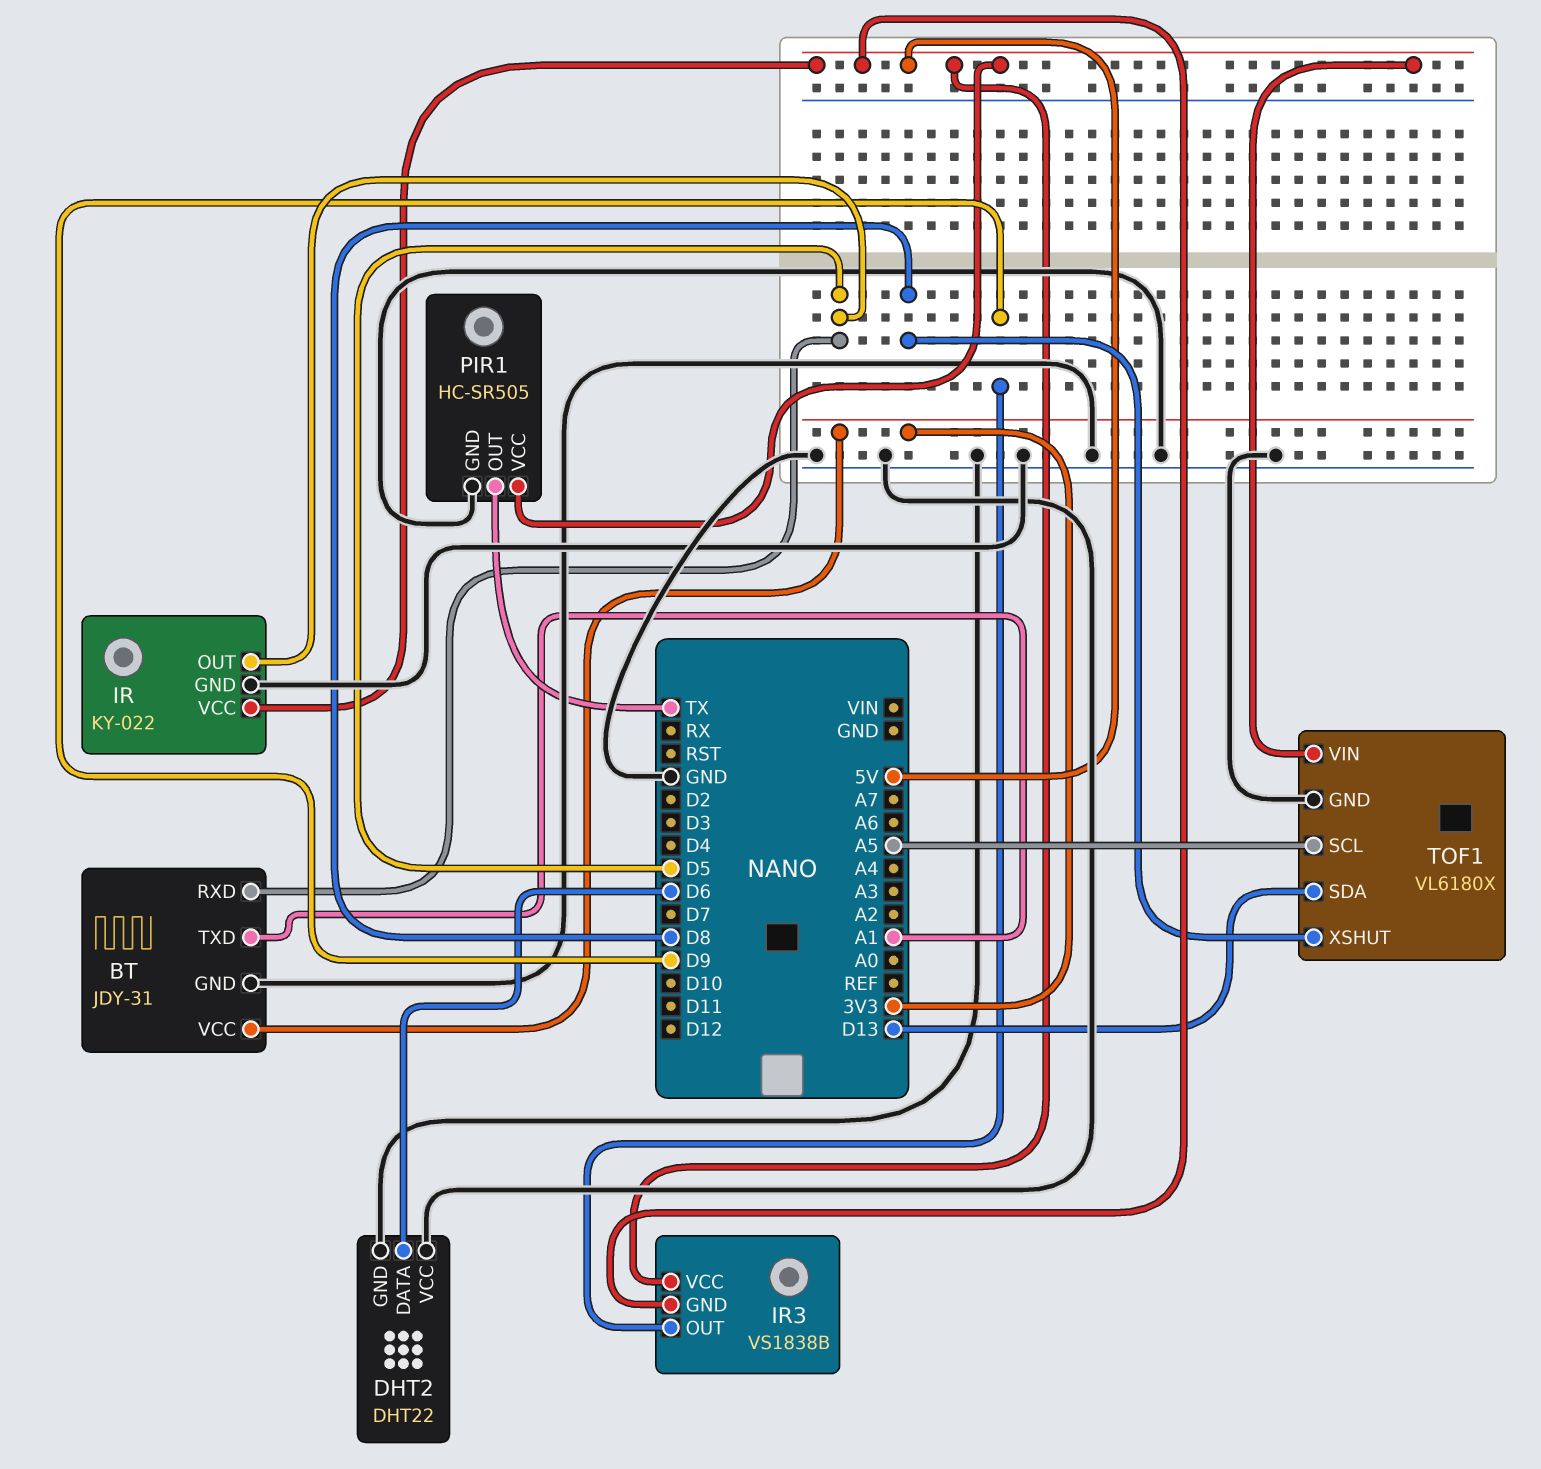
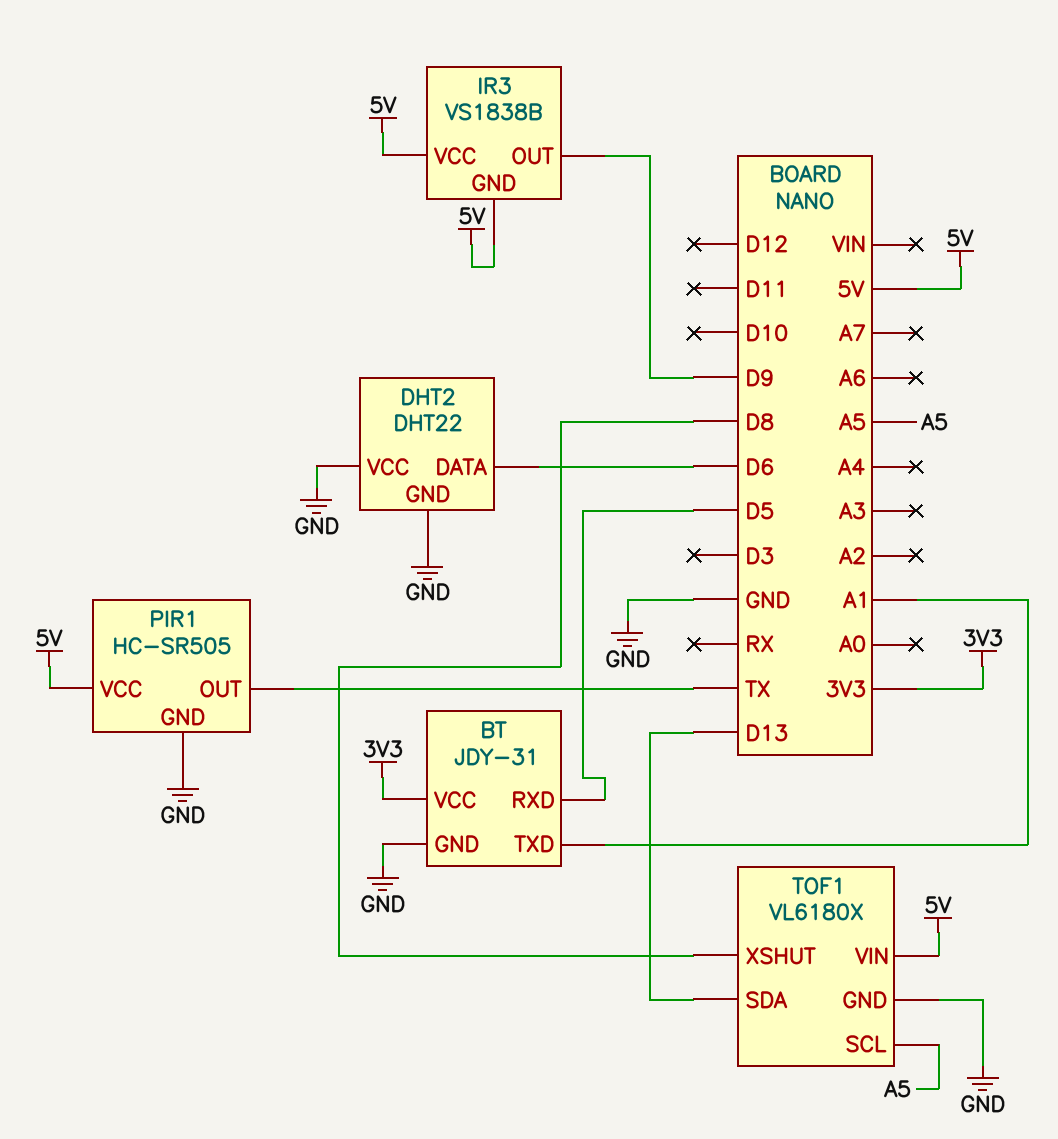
IR: KY-022 -> none
IR pin GND: GND -> none
IR pin OUT: D5 -> none
IR pin VCC: 5V -> none

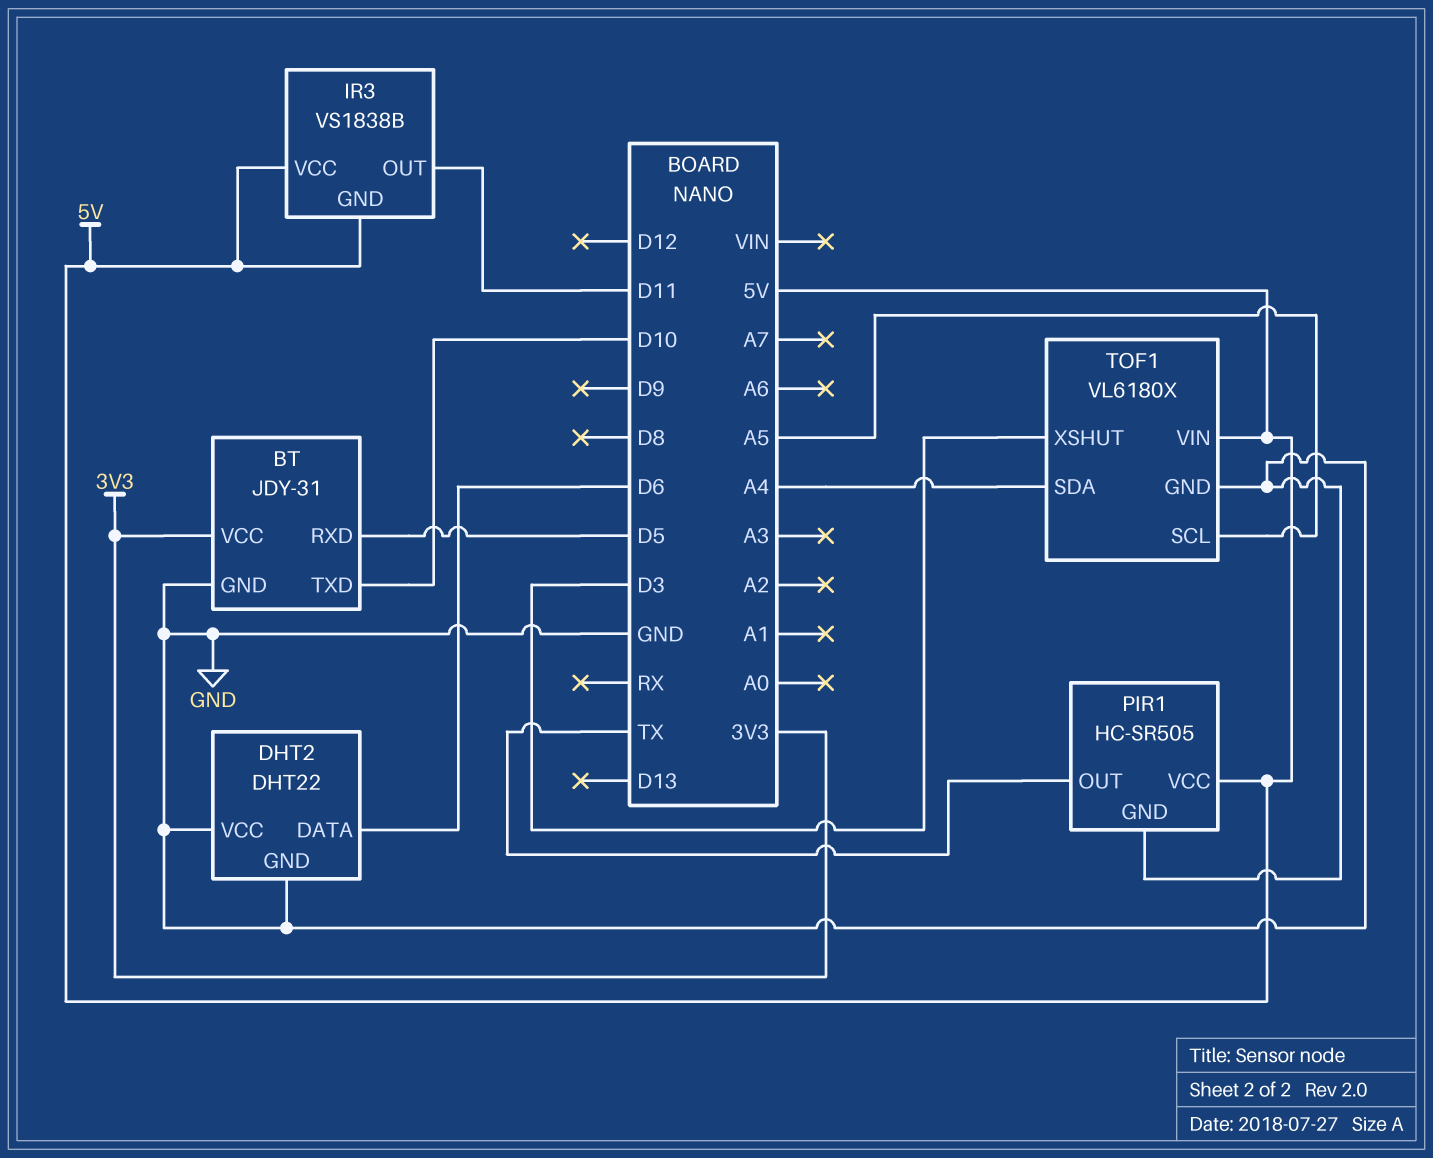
BT pin TXD: A1 -> D10
IR3 pin OUT: D9 -> D11
TOF1 pin SDA: D13 -> A4
TOF1 pin XSHUT: D8 -> D3

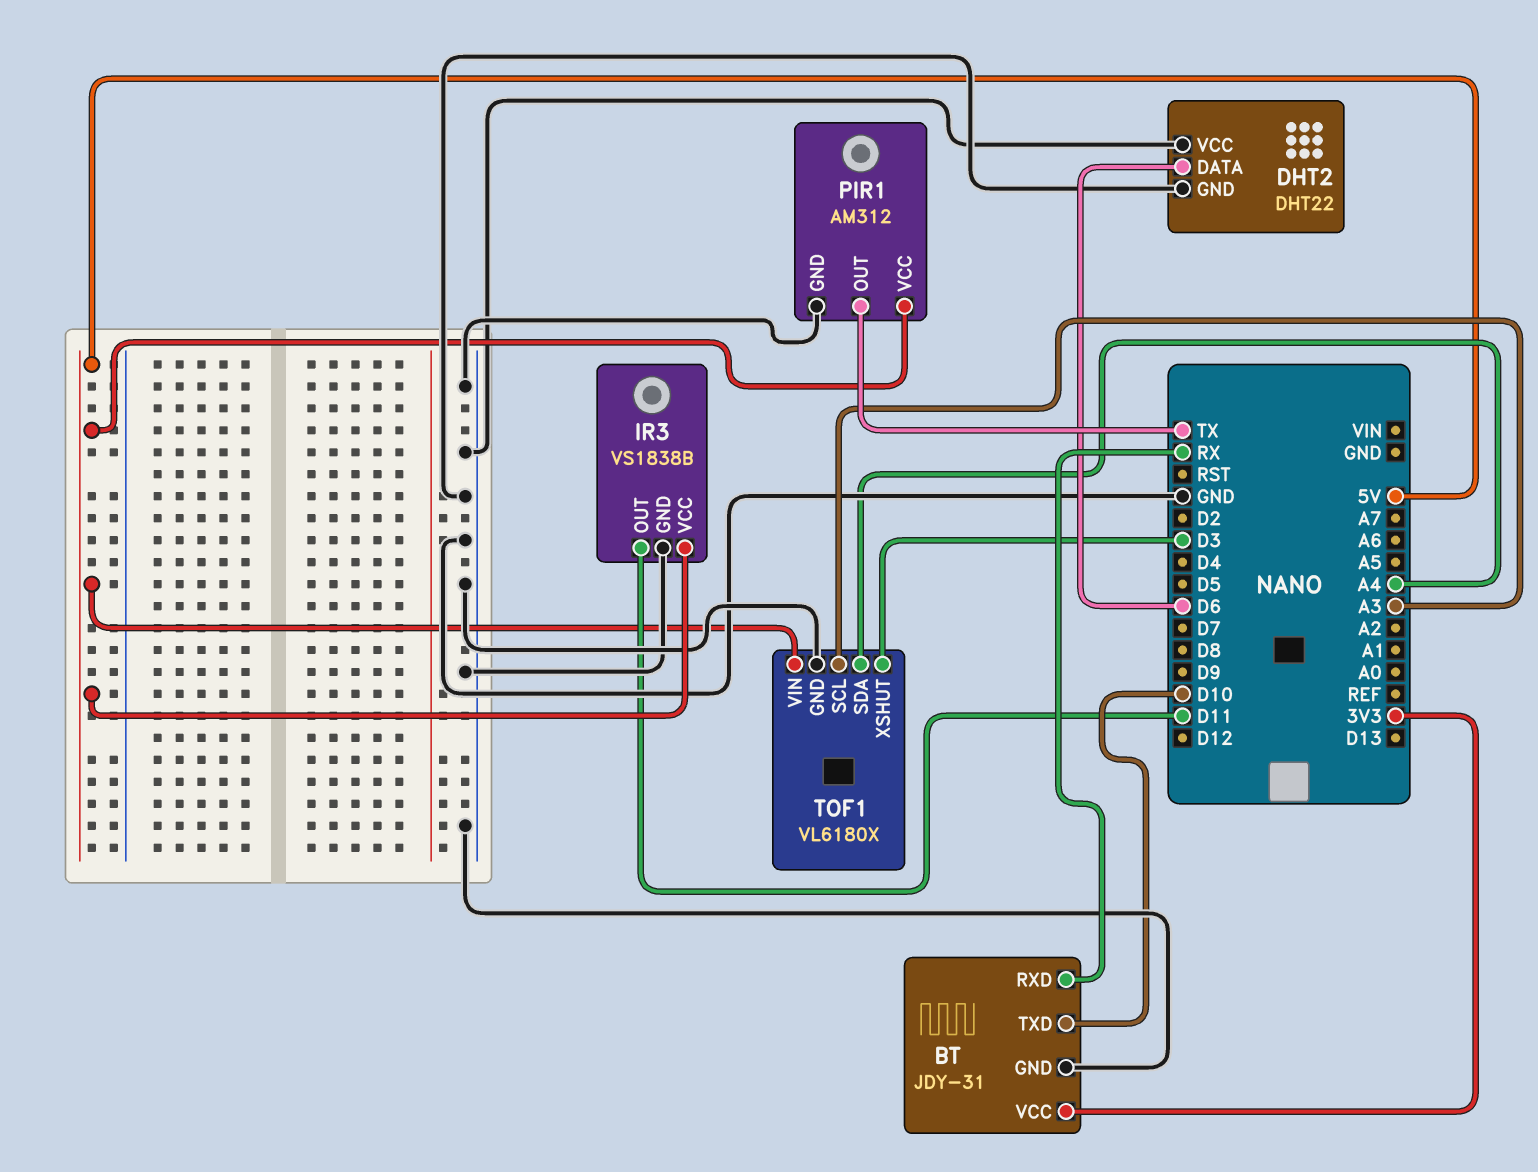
BT pin RXD: D5 -> RX
IR3 pin GND: 5V -> GND
PIR1: HC-SR505 -> AM312
TOF1 pin SCL: A5 -> A3

